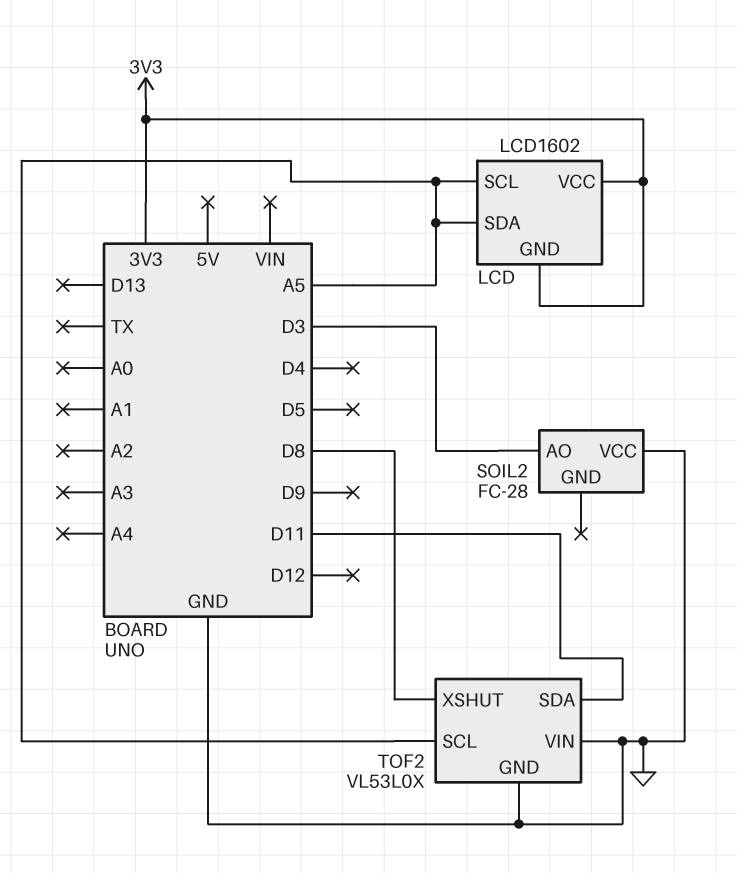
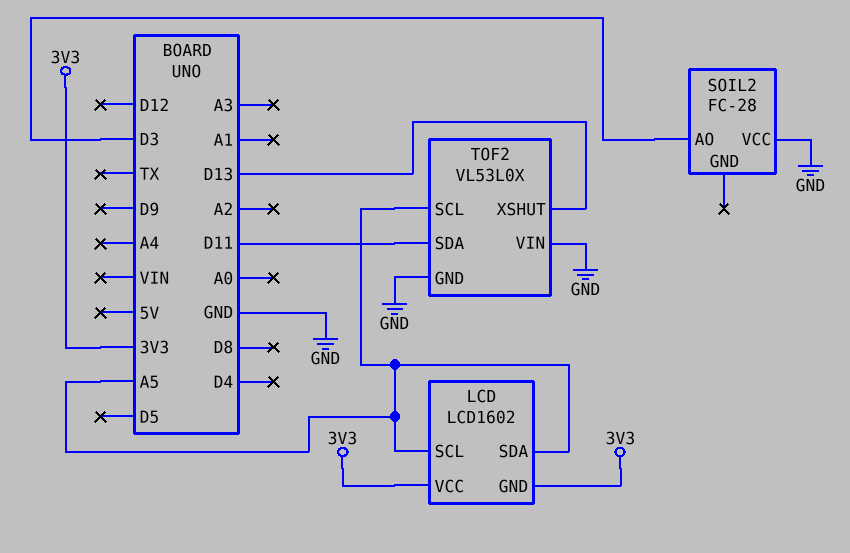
TOF2 pin XSHUT: D8 -> D13

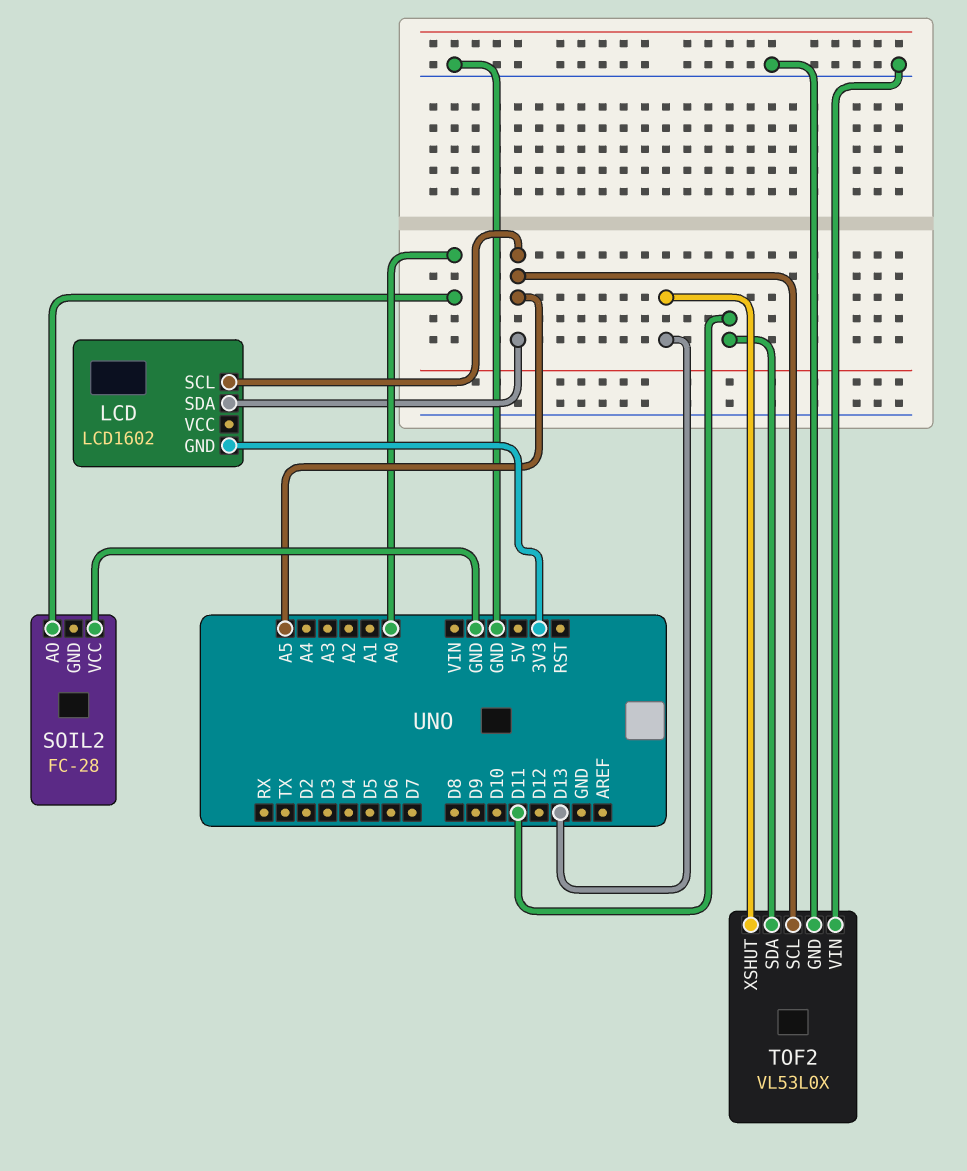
LCD pin VCC: 3V3 -> none
SOIL2 pin AO: D3 -> A0

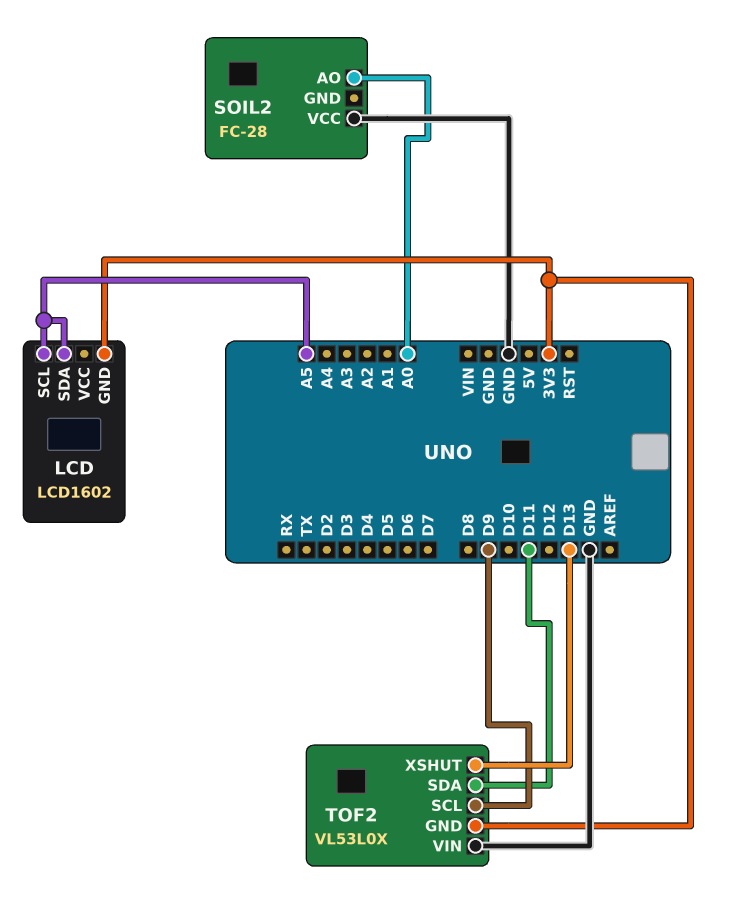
TOF2 pin GND: GND -> 3V3
TOF2 pin SCL: A5 -> D9

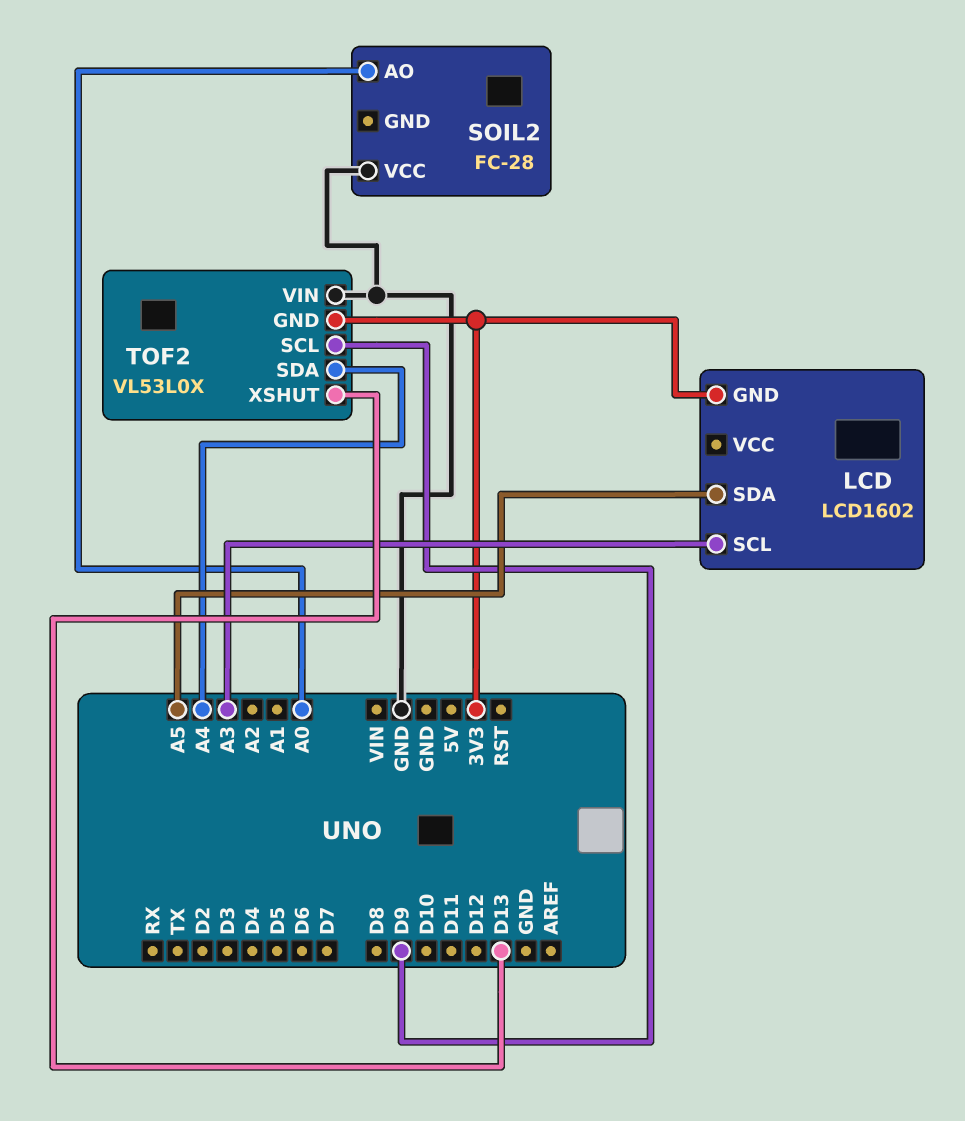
LCD pin SCL: A5 -> A3
TOF2 pin SDA: D11 -> A4

